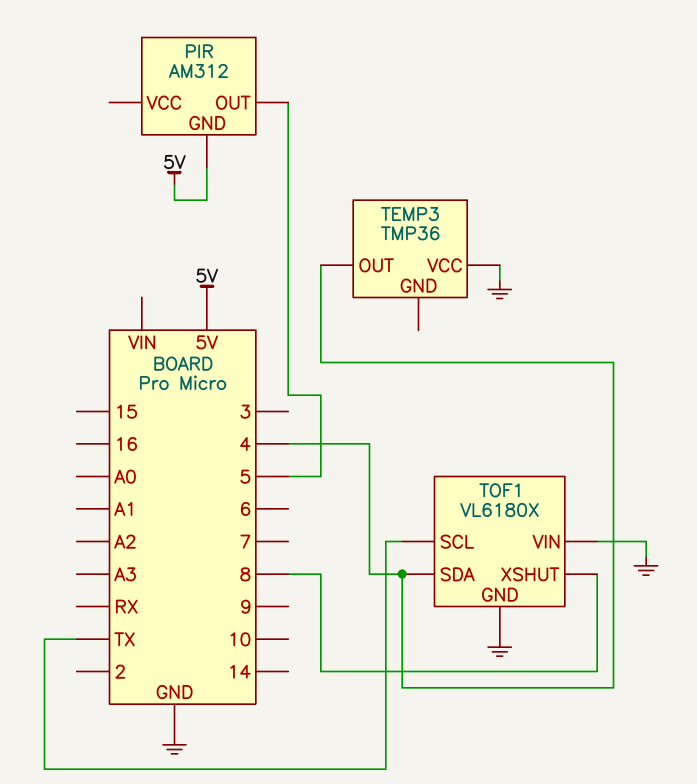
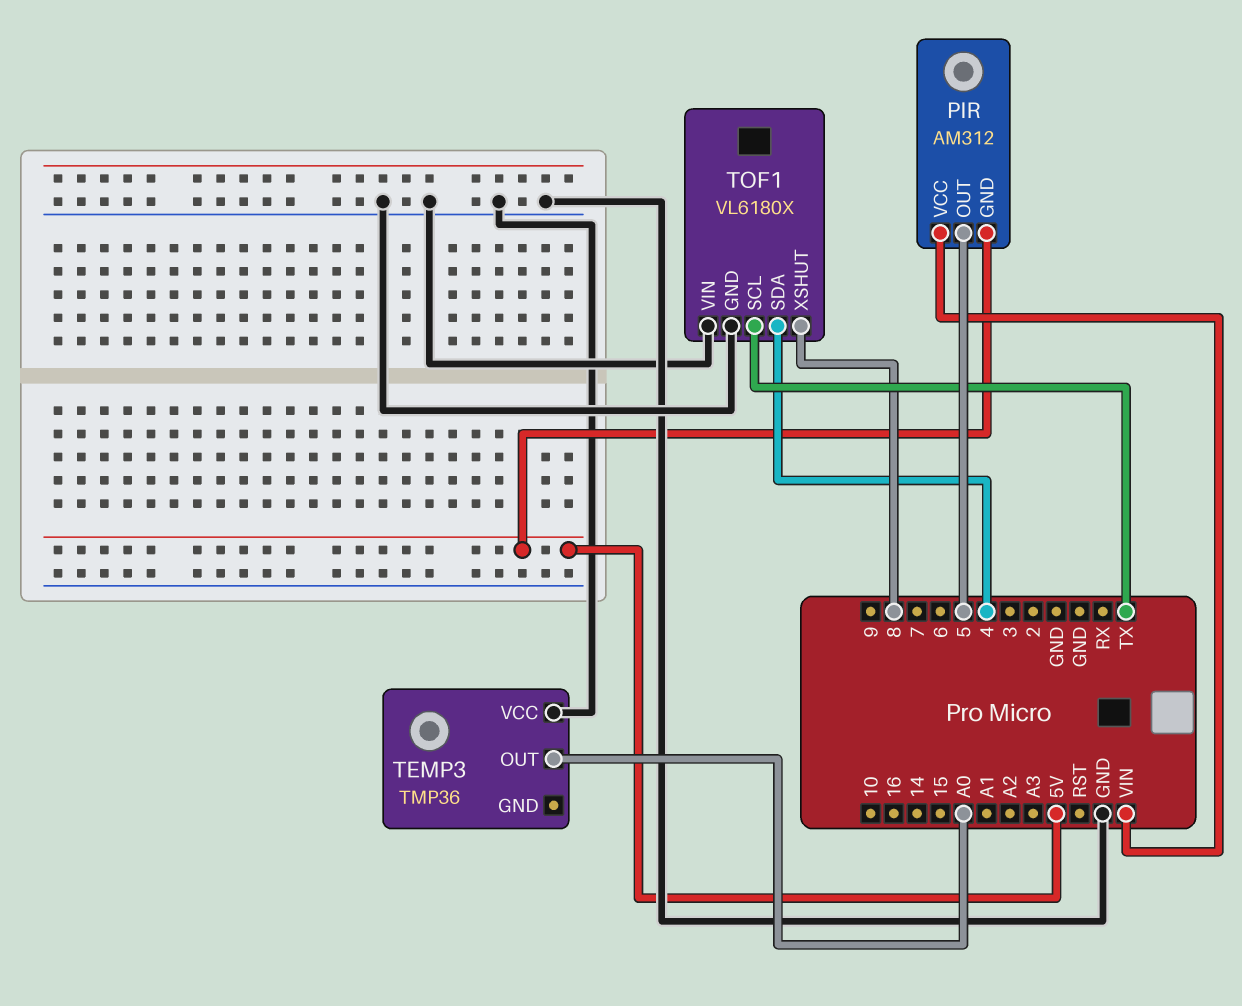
PIR pin VCC: none -> VIN
TEMP3 pin OUT: 4 -> A0

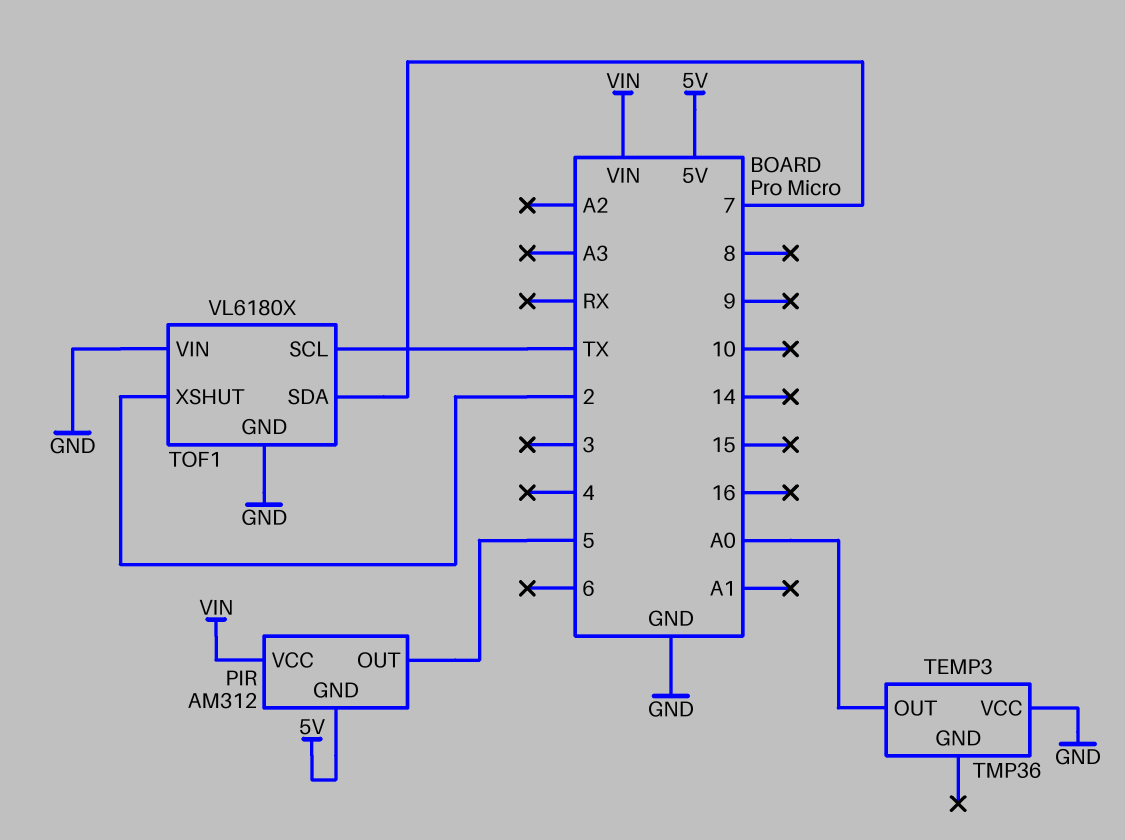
TOF1 pin SDA: 4 -> 7
TOF1 pin XSHUT: 8 -> 2

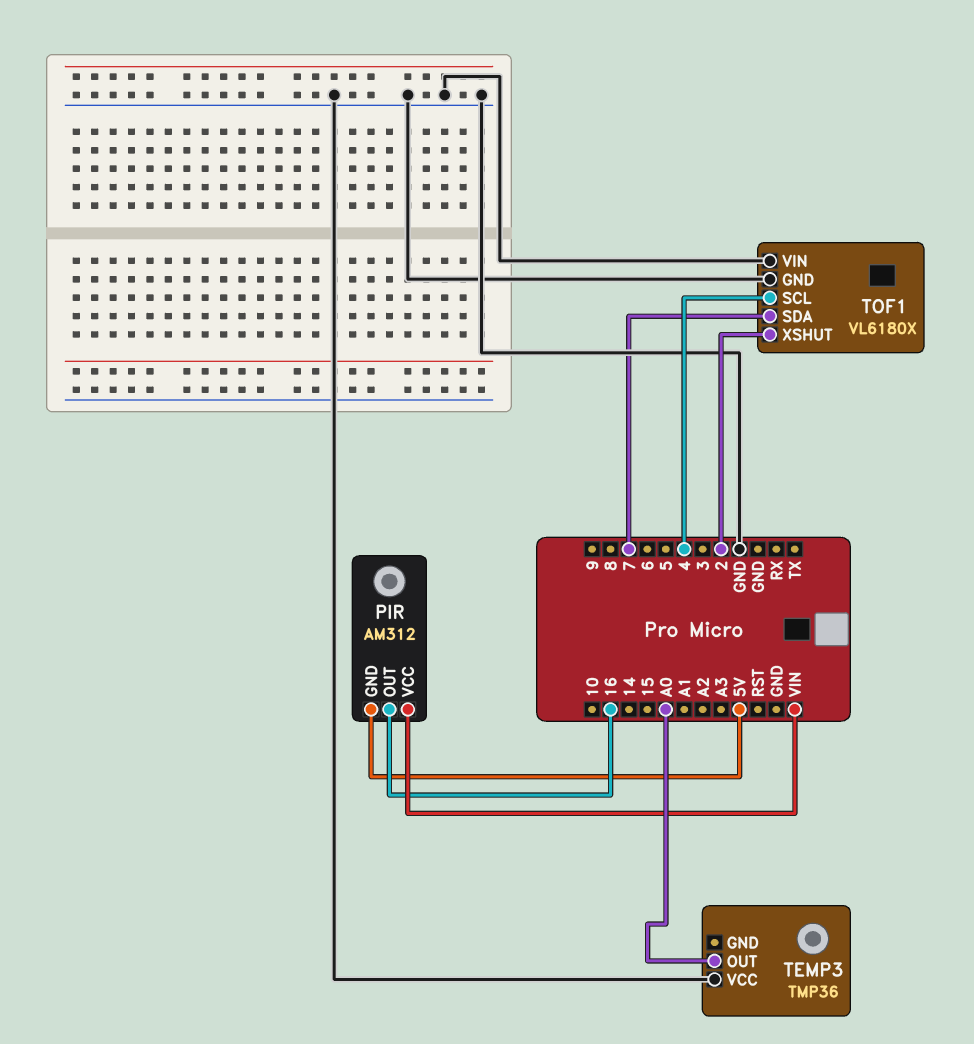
PIR pin OUT: 5 -> 16
TOF1 pin SCL: TX -> 4

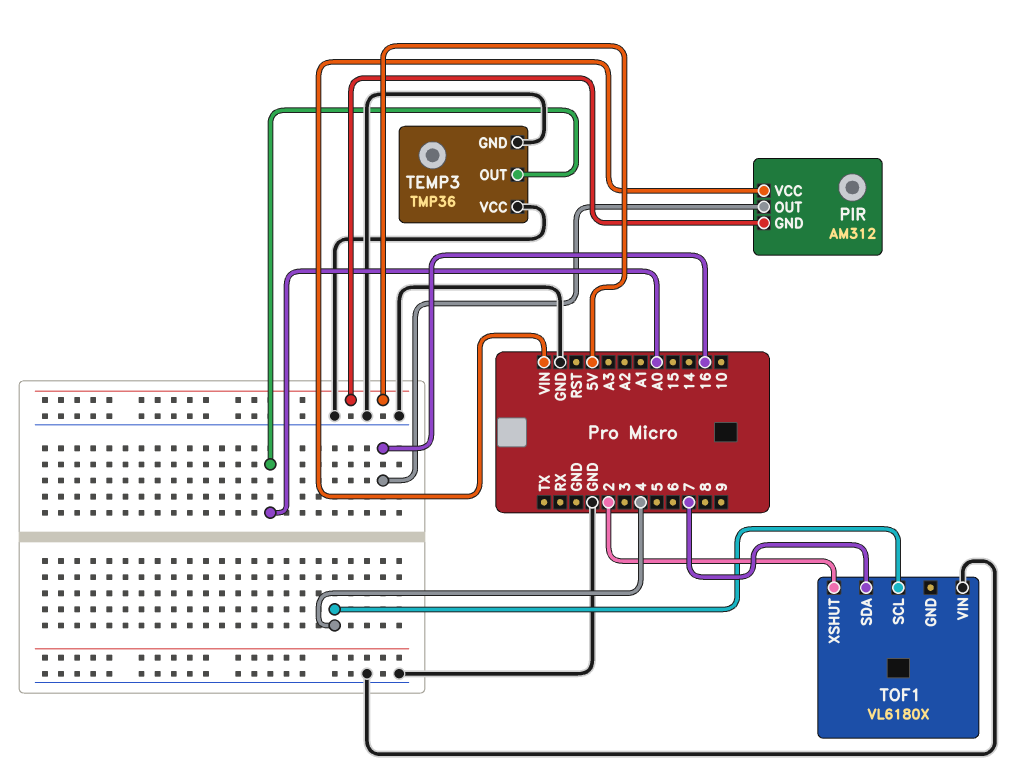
TEMP3 pin GND: none -> GND
TOF1 pin GND: GND -> none

